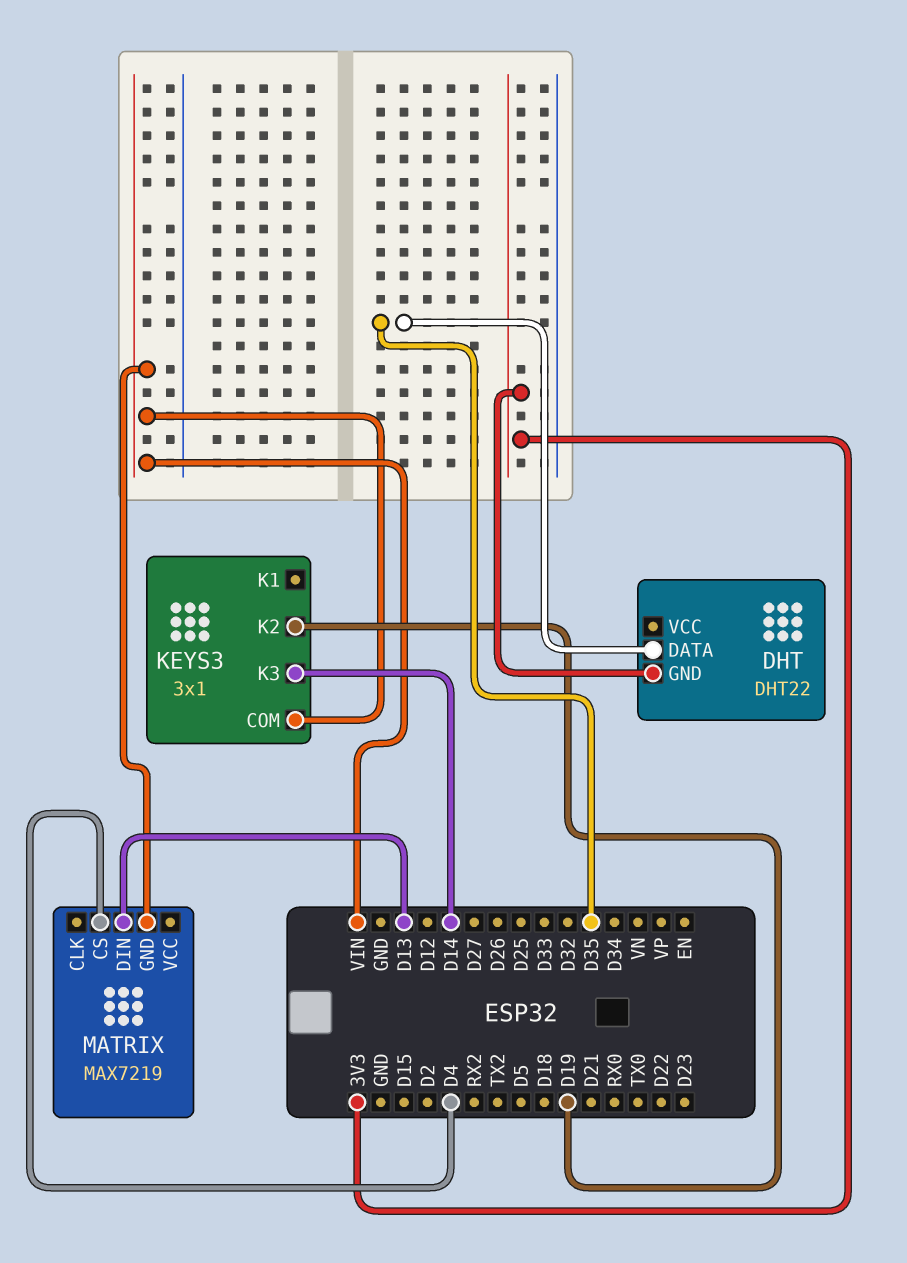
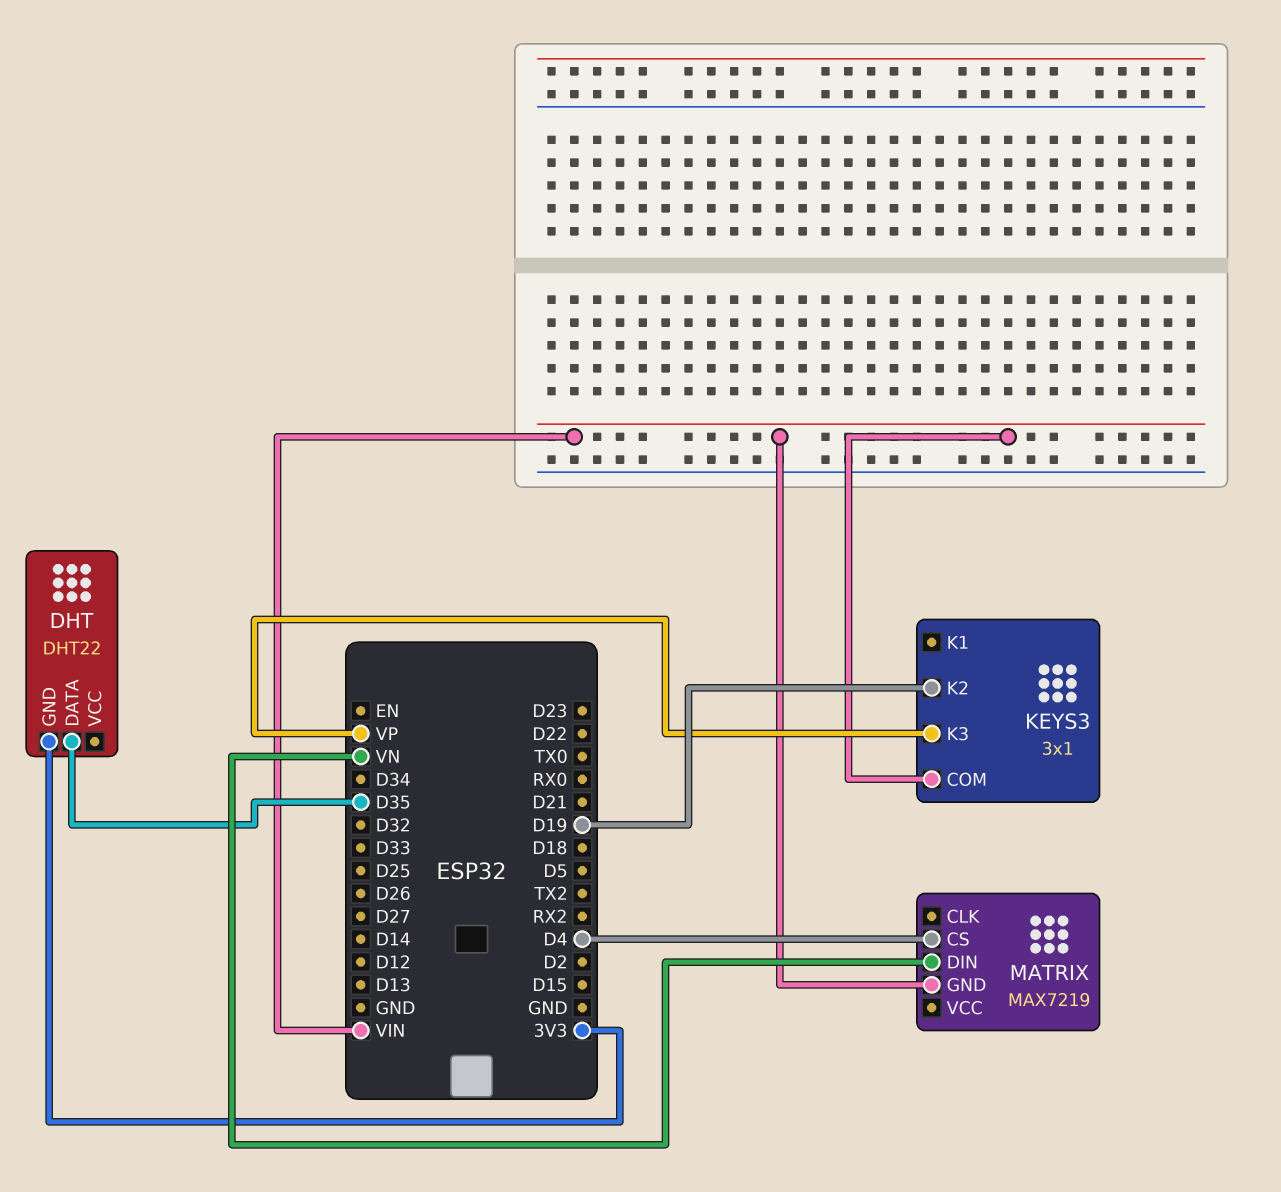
KEYS3 pin K3: D14 -> VP
MATRIX pin DIN: D13 -> VN

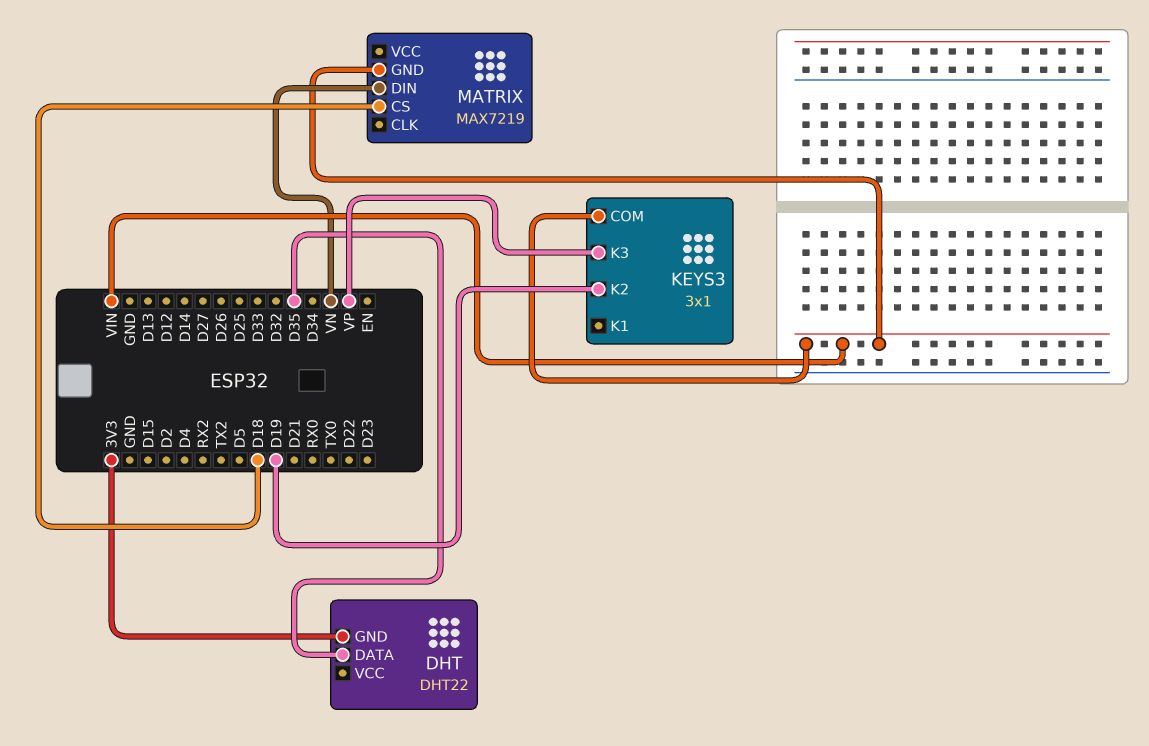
MATRIX pin CS: D4 -> D18

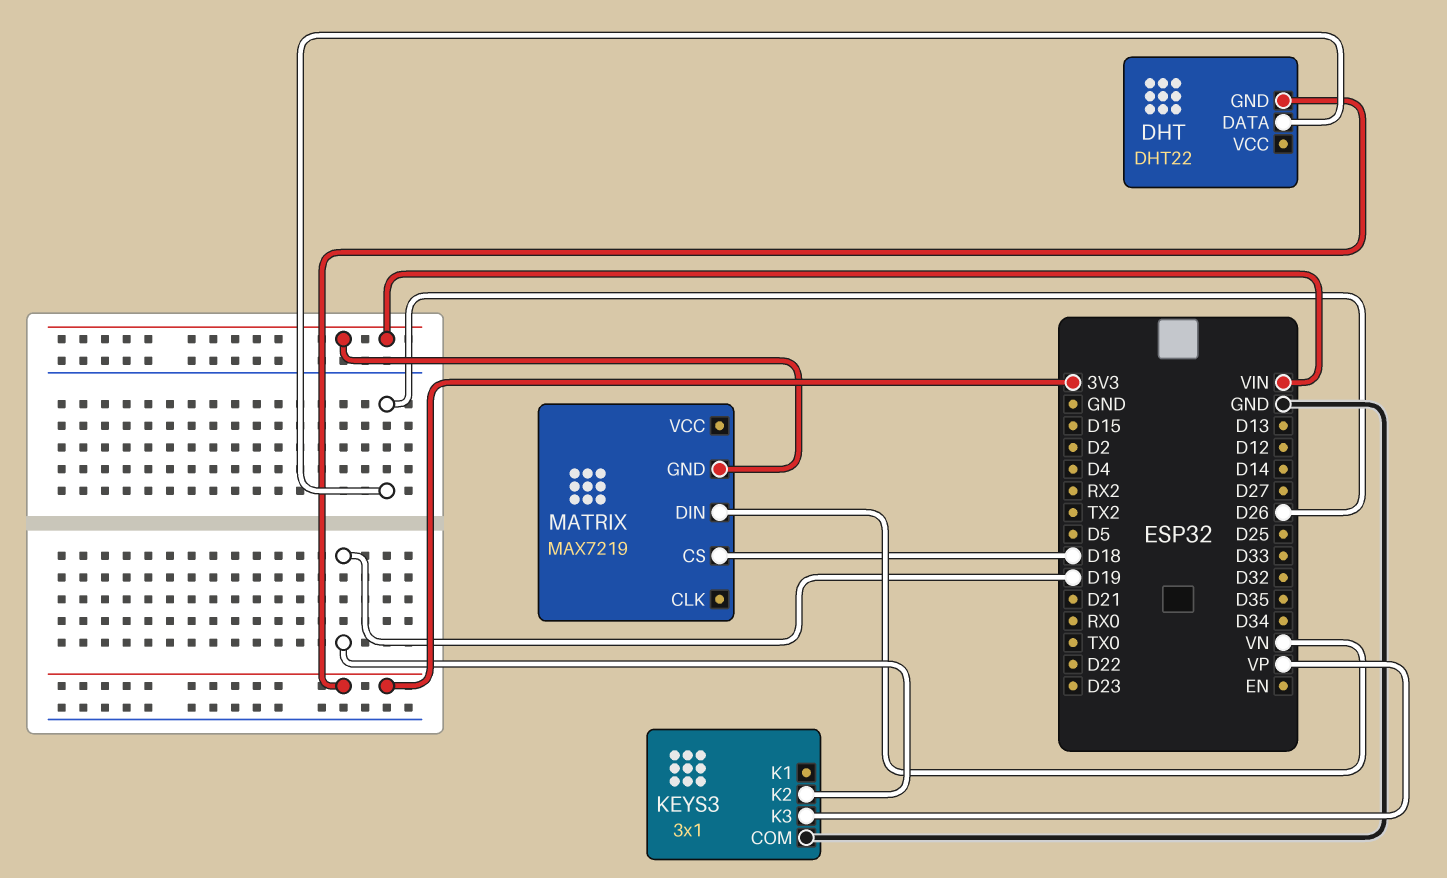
DHT pin DATA: D35 -> D26
KEYS3 pin COM: VIN -> GND

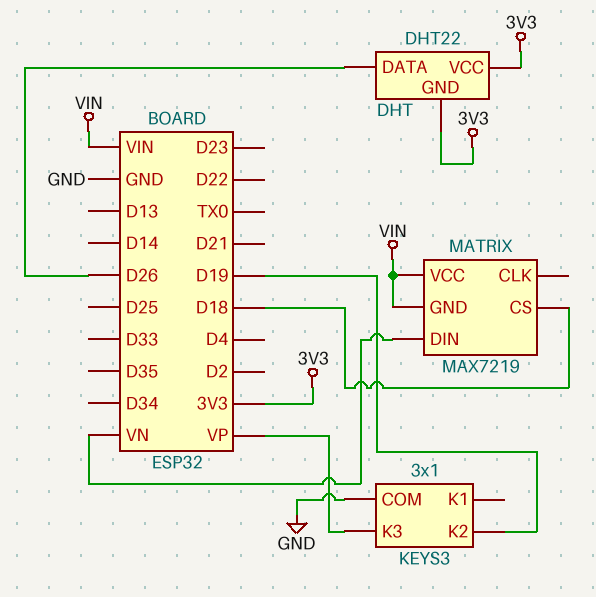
DHT pin VCC: none -> 3V3
MATRIX pin VCC: none -> VIN

